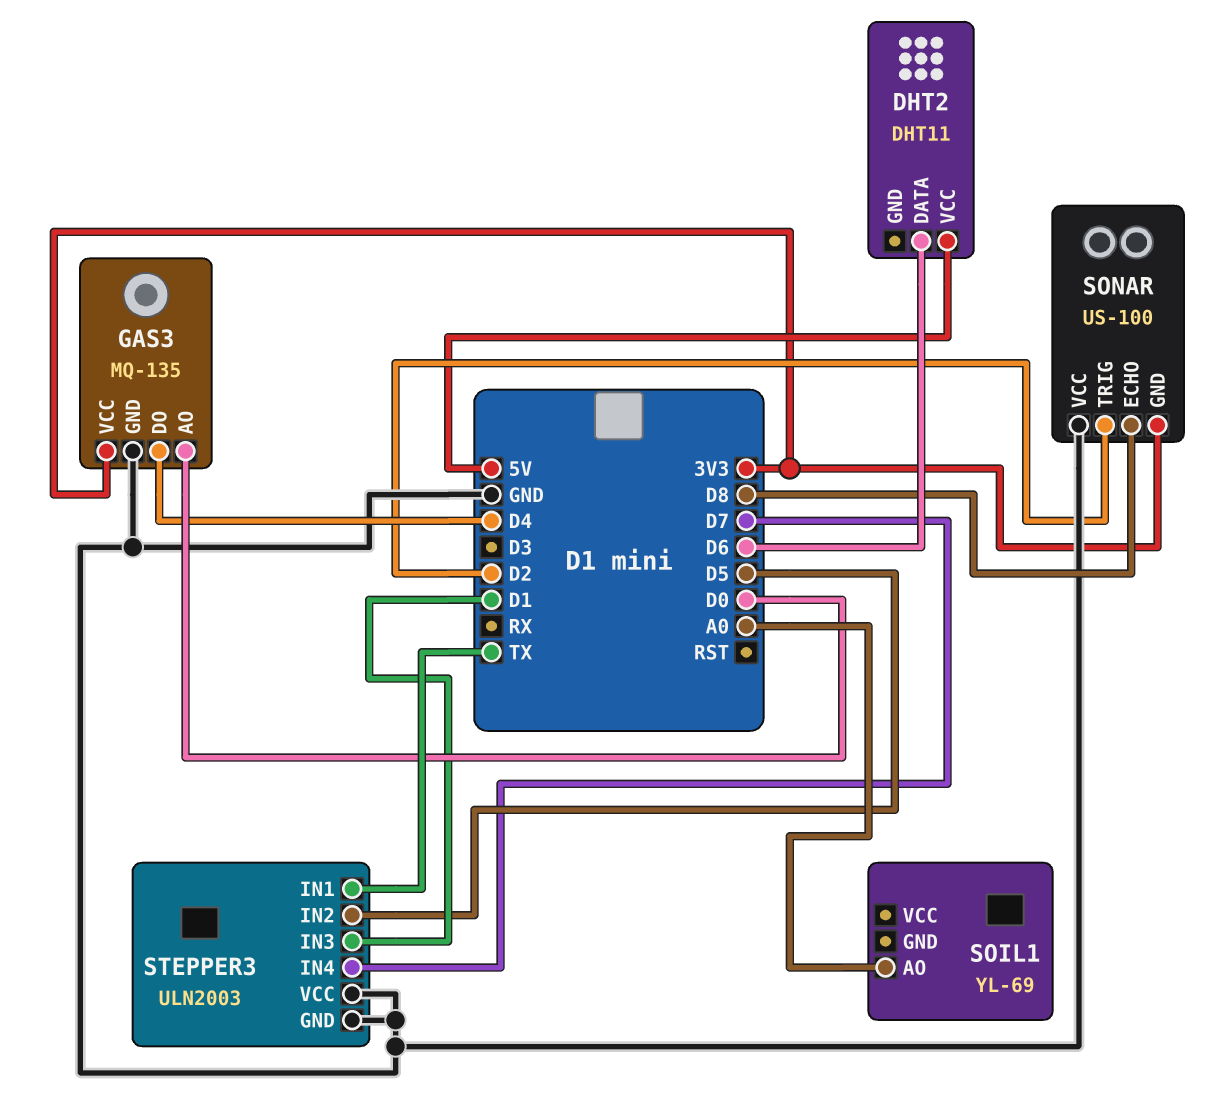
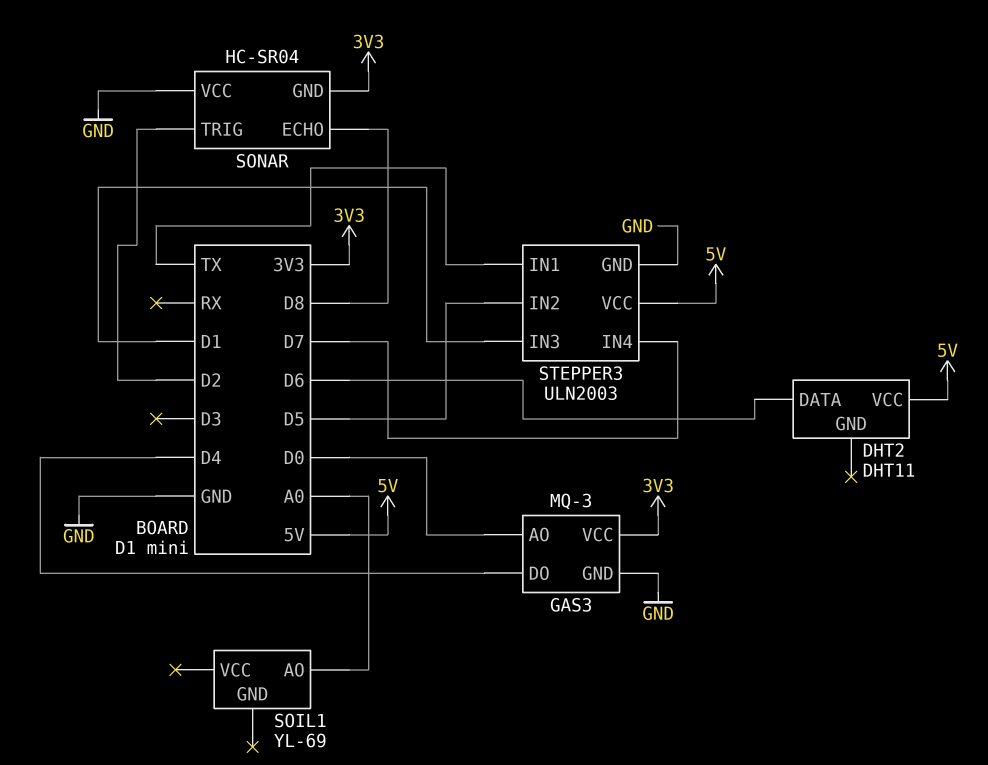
GAS3: MQ-135 -> MQ-3
SONAR: US-100 -> HC-SR04
STEPPER3 pin VCC: GND -> 5V

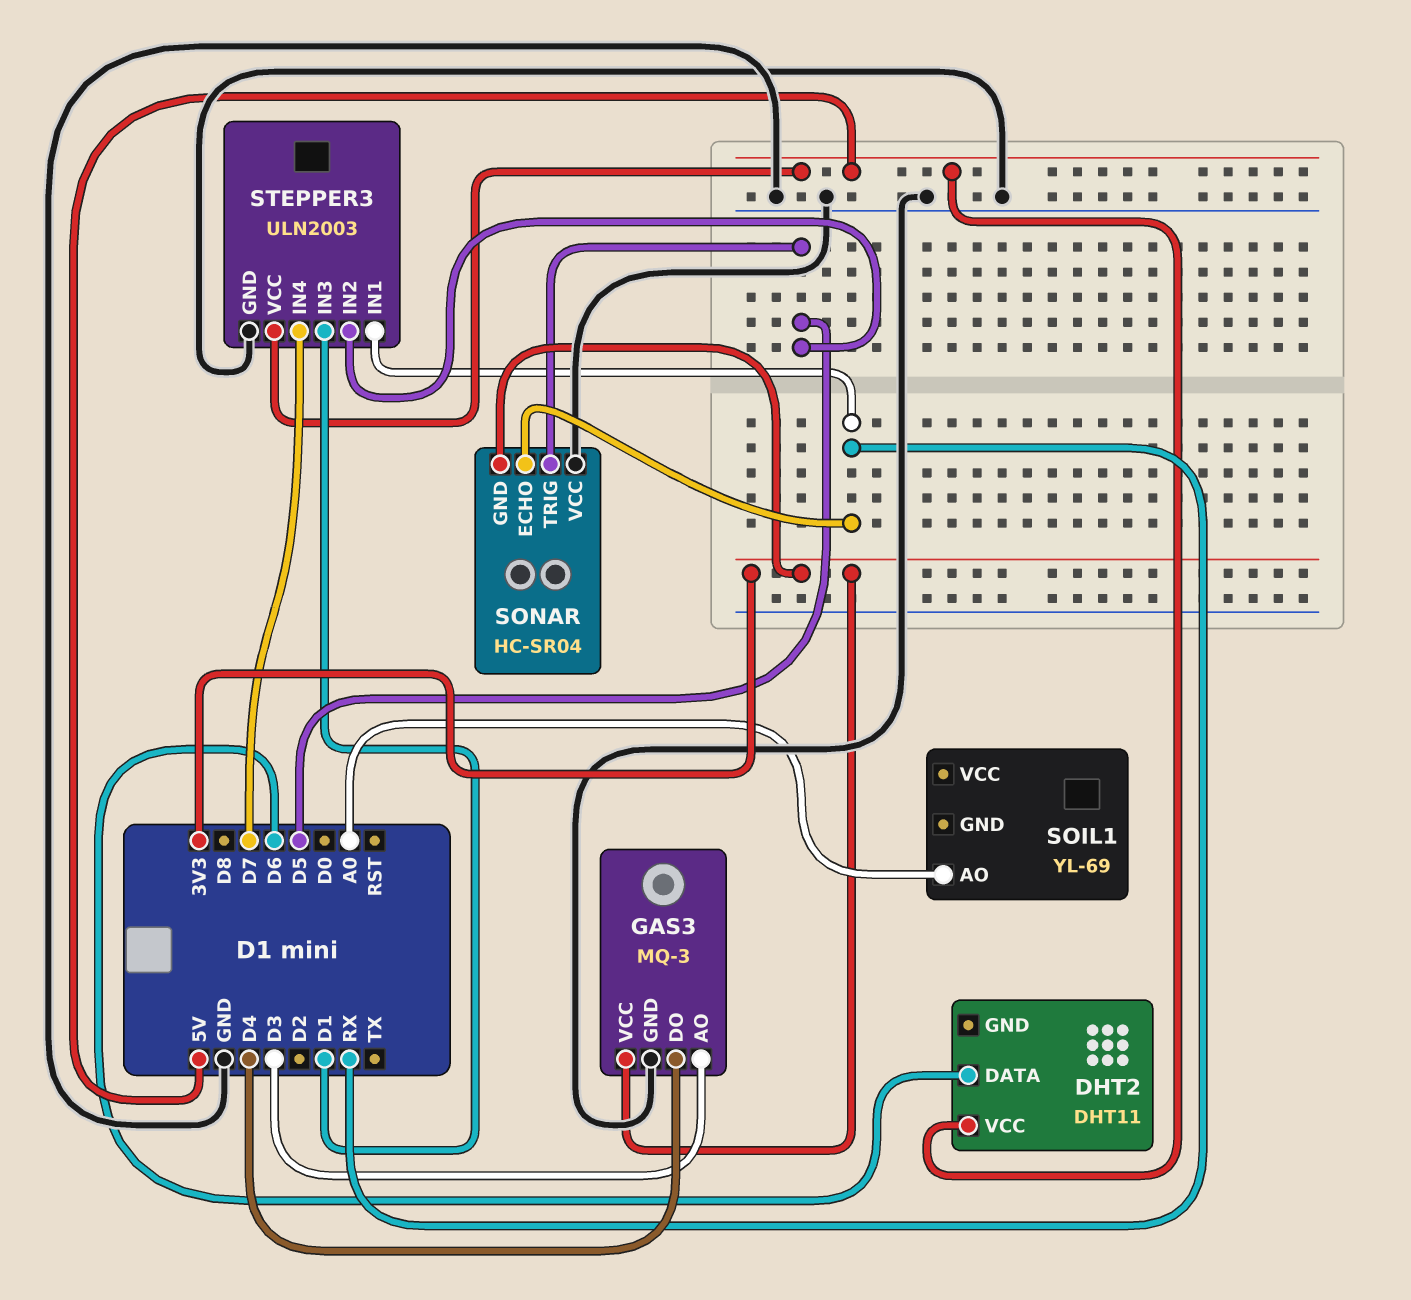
GAS3 pin AO: D0 -> D3
SONAR pin ECHO: D8 -> RX
SONAR pin TRIG: D2 -> D5
STEPPER3 pin IN1: TX -> RX

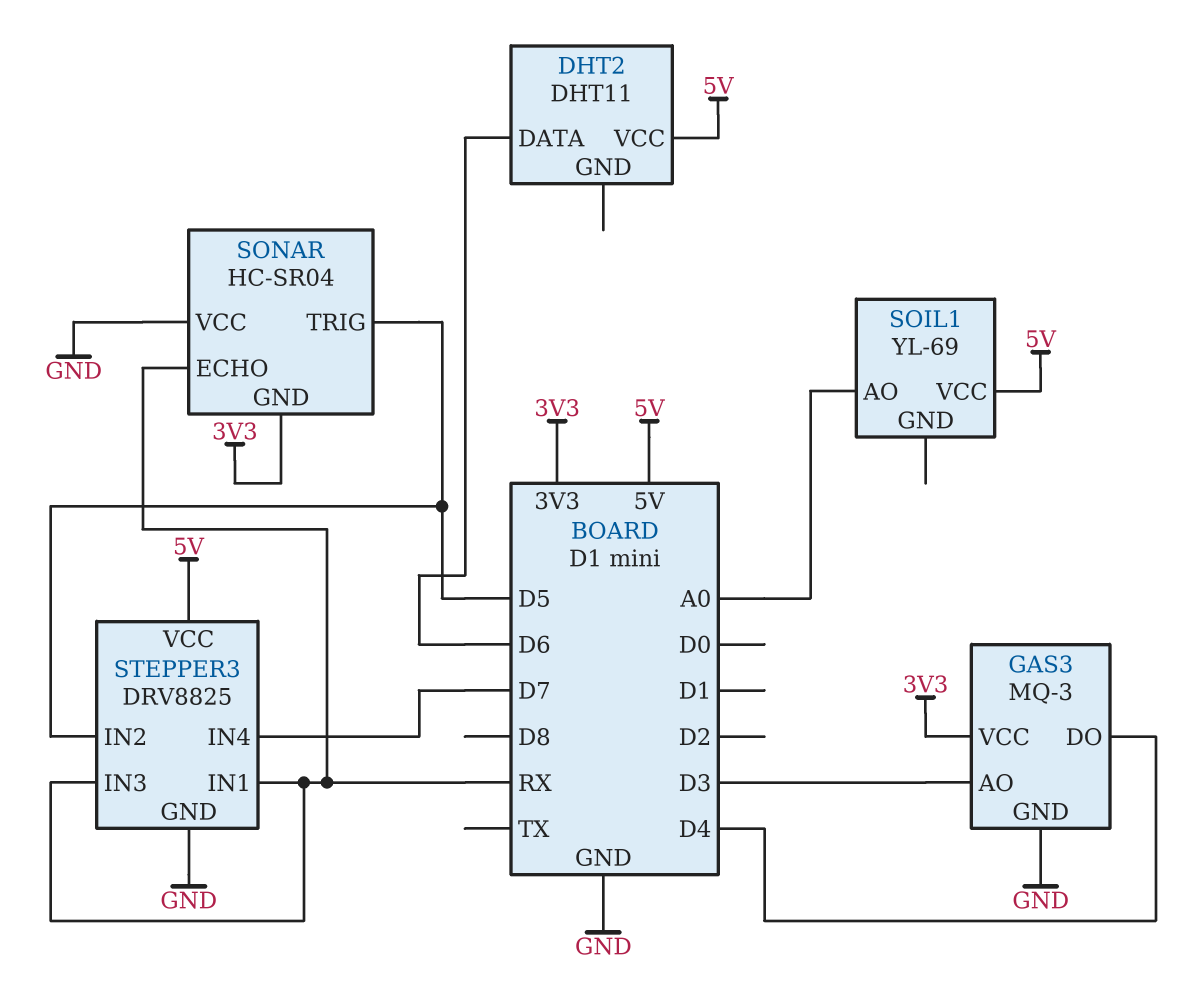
SOIL1 pin VCC: none -> 5V
STEPPER3: ULN2003 -> DRV8825
STEPPER3 pin IN3: D1 -> RX

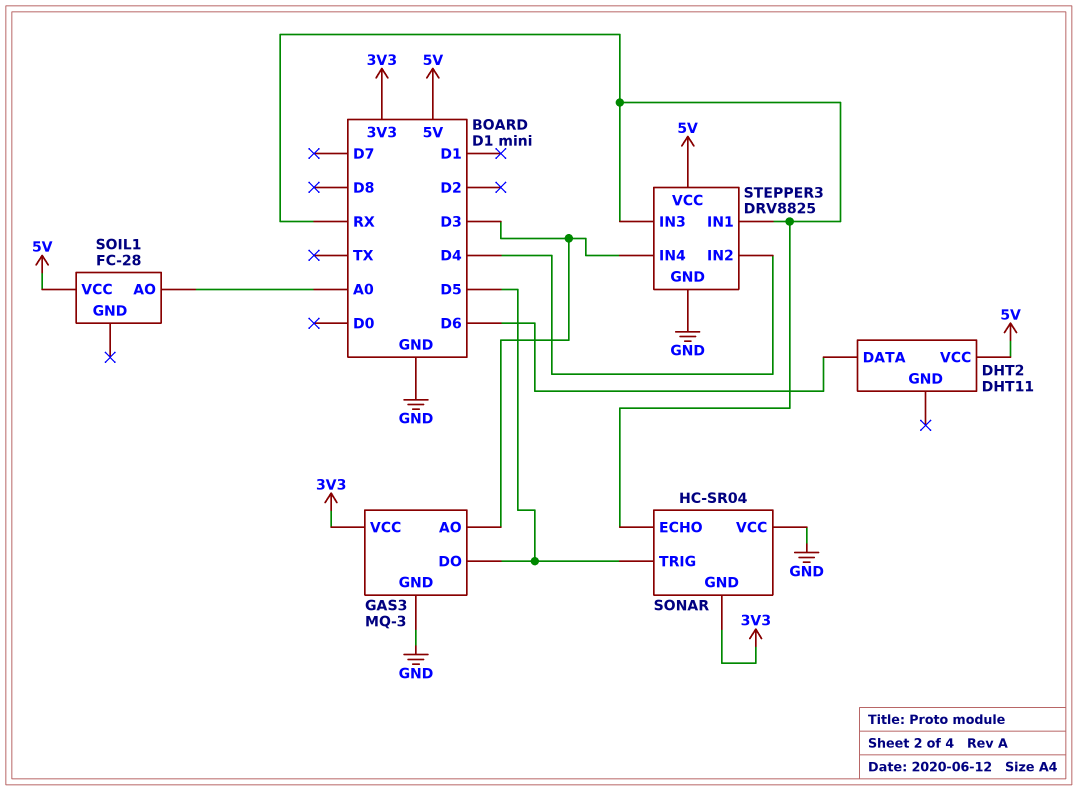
GAS3 pin DO: D4 -> D5
SOIL1: YL-69 -> FC-28
STEPPER3 pin IN2: D5 -> D4
STEPPER3 pin IN4: D7 -> D3

